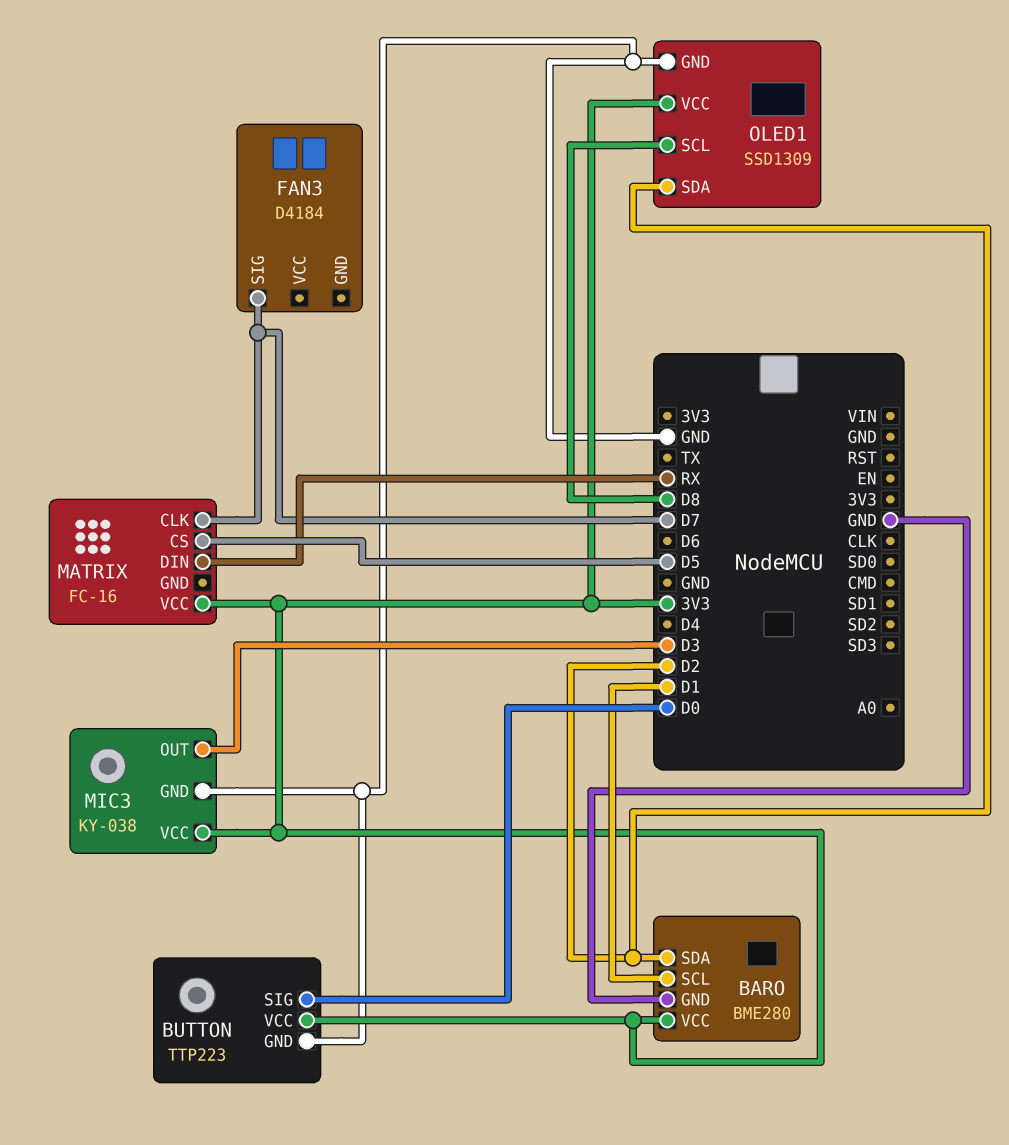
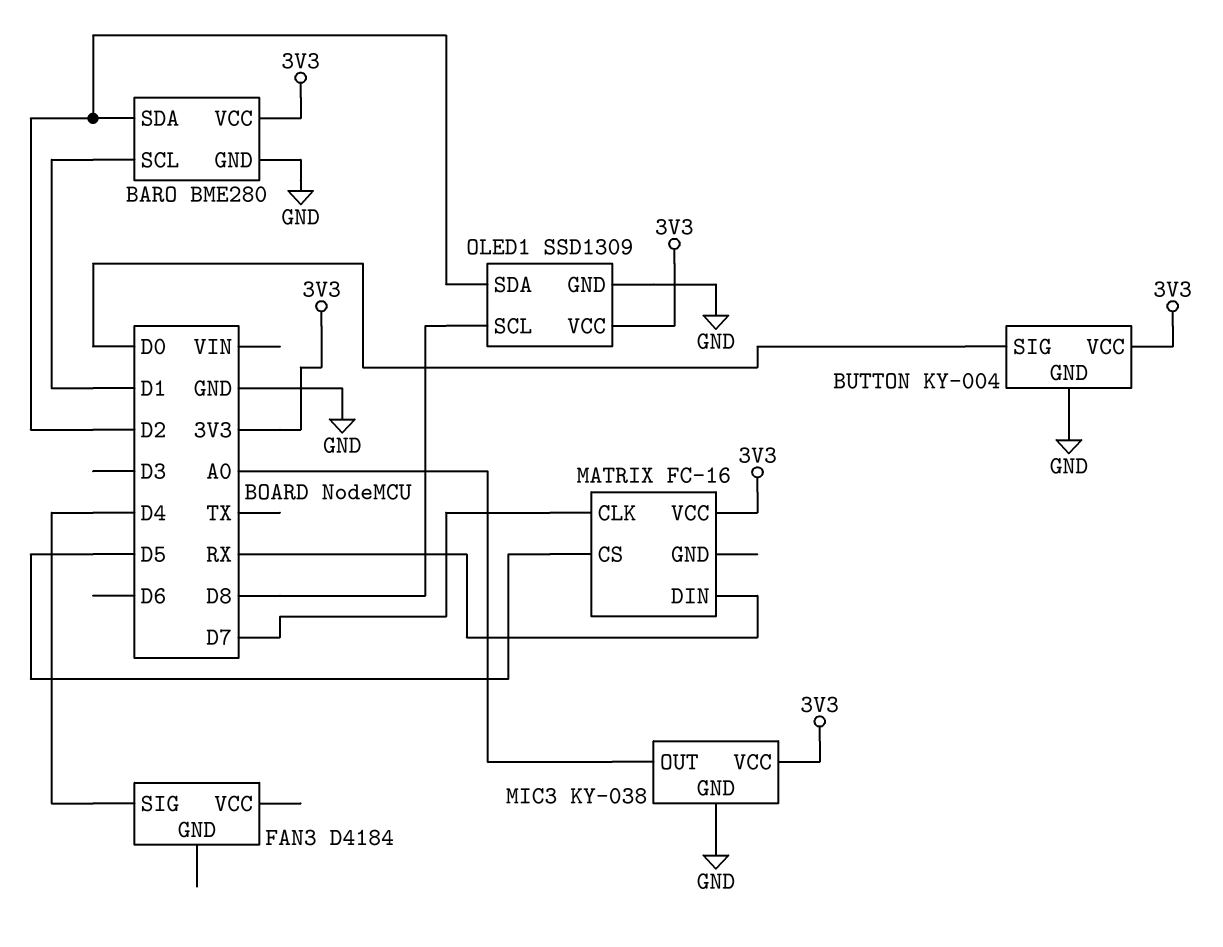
BUTTON: TTP223 -> KY-004
FAN3 pin SIG: D7 -> D4
MIC3 pin OUT: D3 -> A0

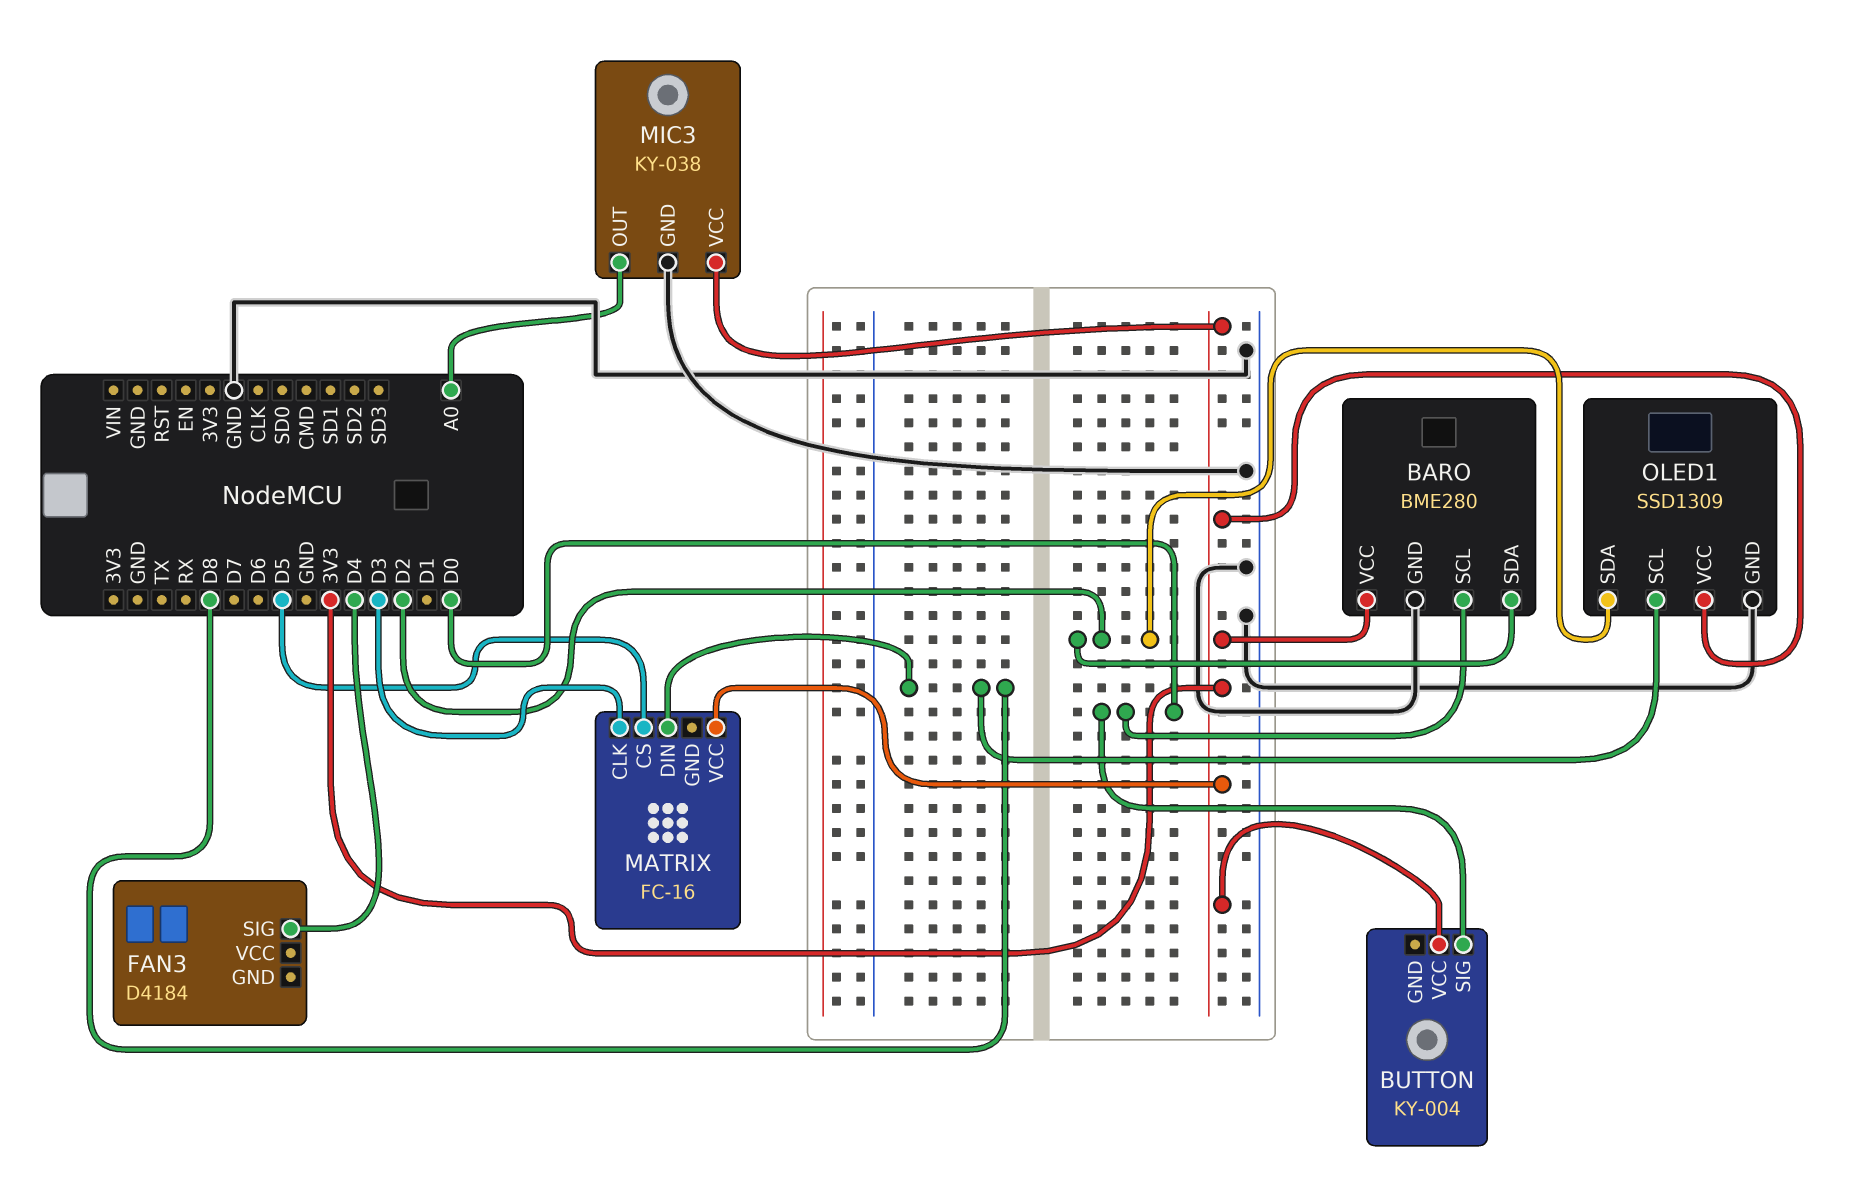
BARO pin SCL: D1 -> D0
BUTTON pin GND: GND -> none
MATRIX pin CLK: D7 -> D3
MATRIX pin DIN: RX -> D8

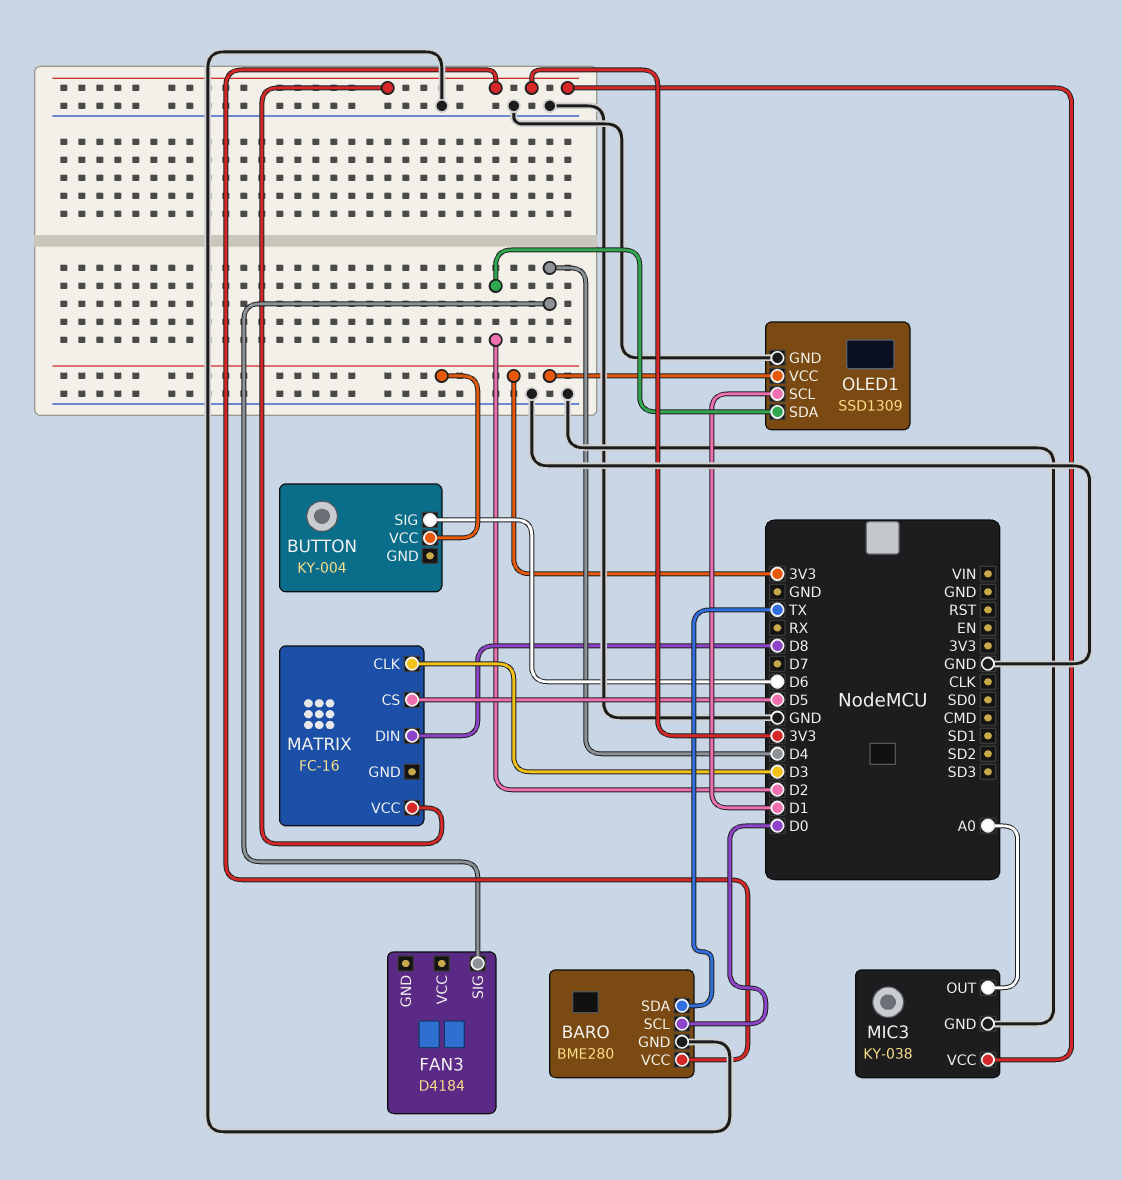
BARO pin SDA: D2 -> TX
BUTTON pin SIG: D0 -> D6
OLED1 pin SCL: D8 -> D1

